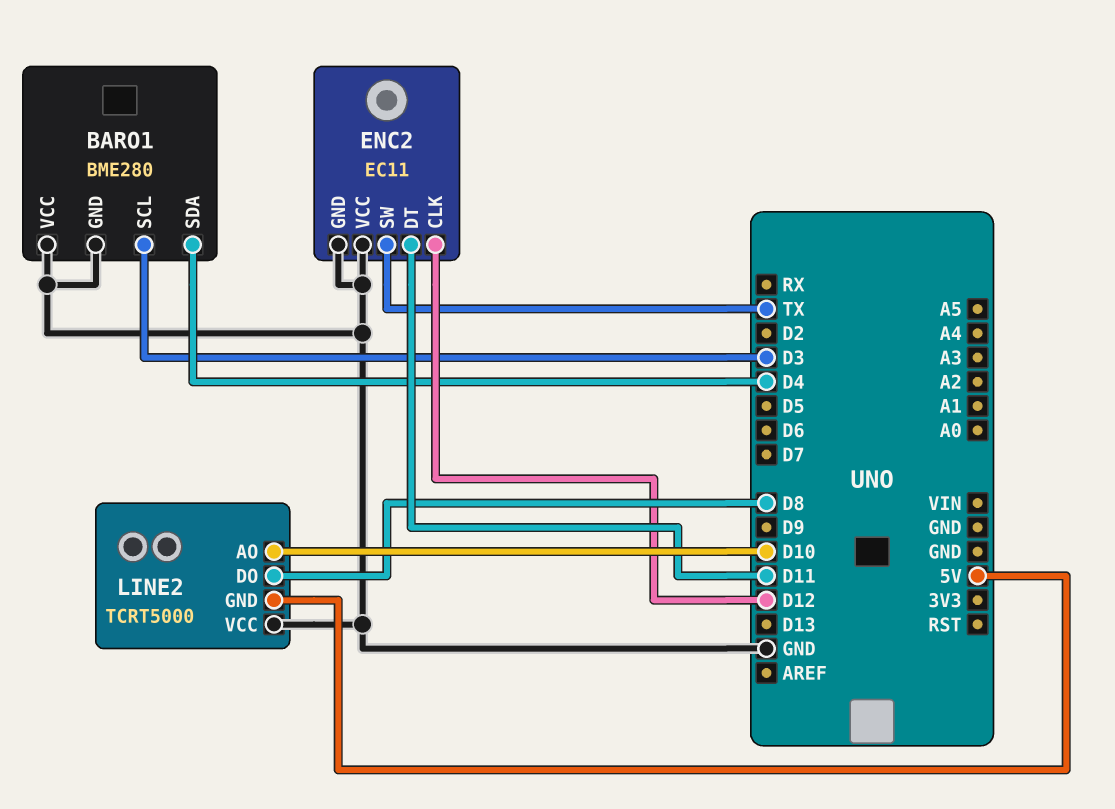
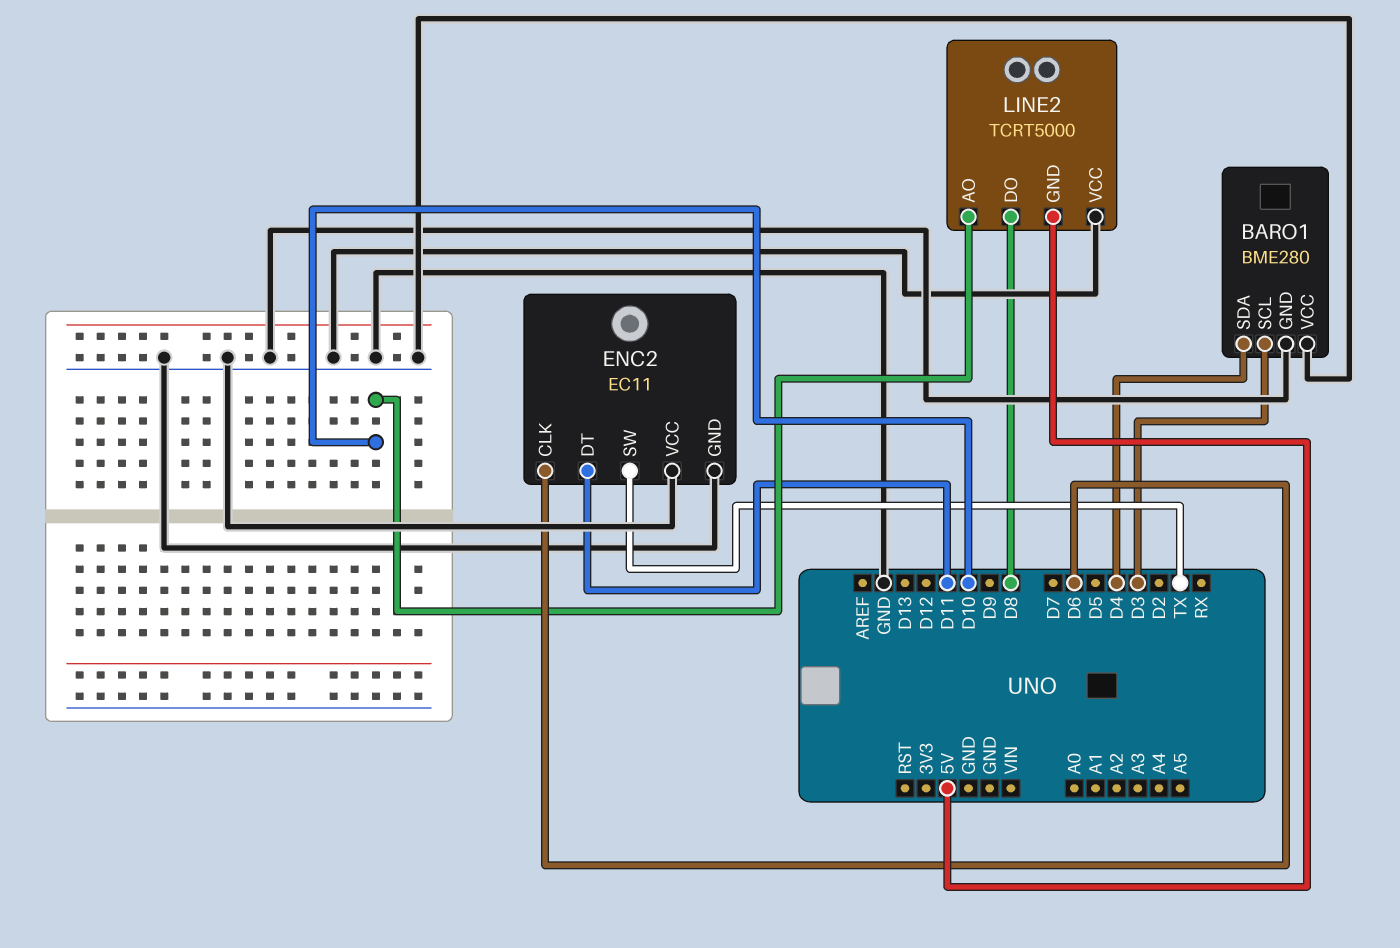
ENC2 pin CLK: D12 -> D6

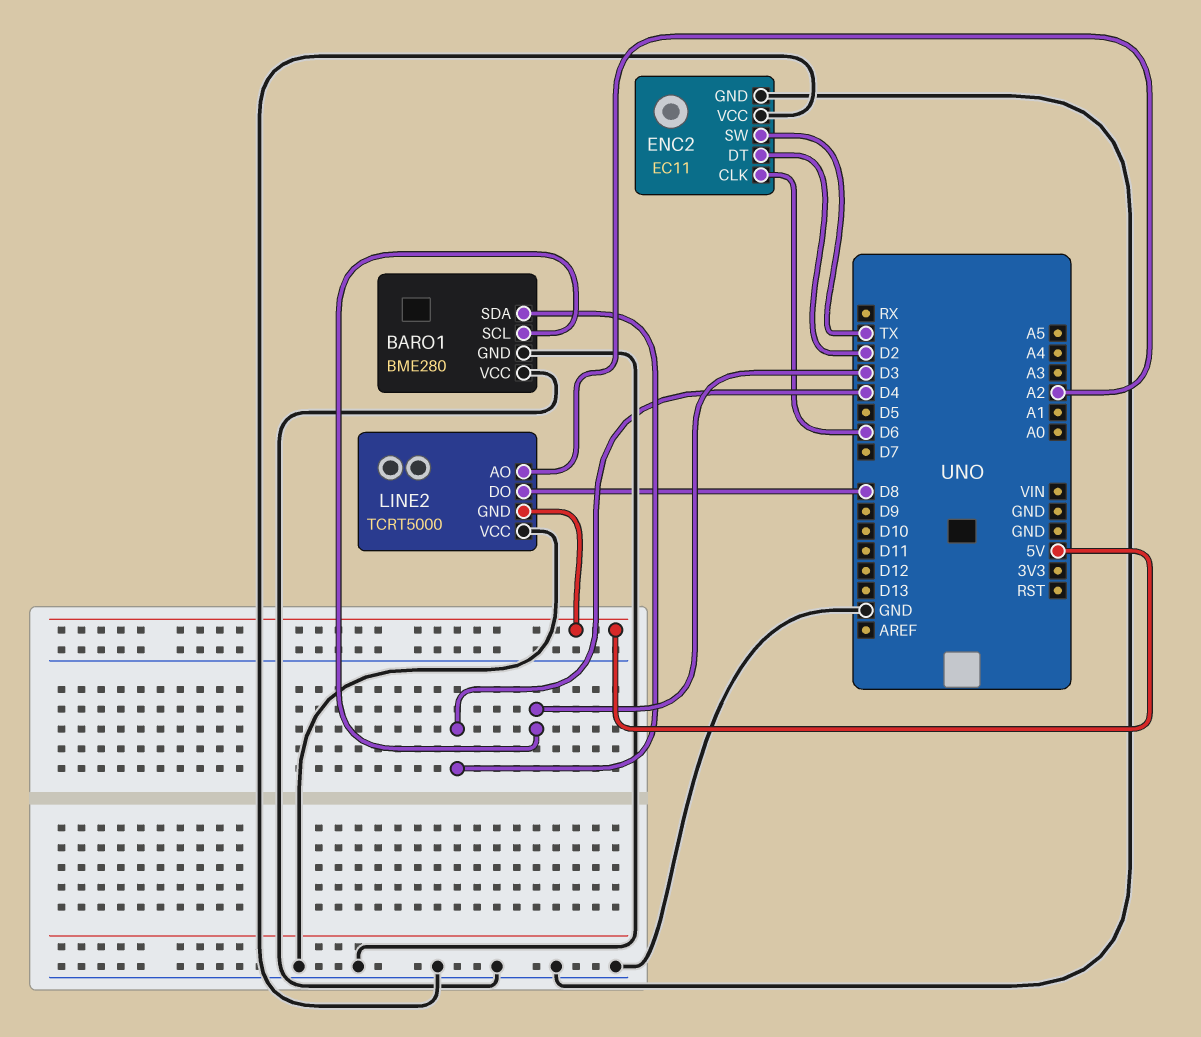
ENC2 pin DT: D11 -> D2
LINE2 pin AO: D10 -> A2

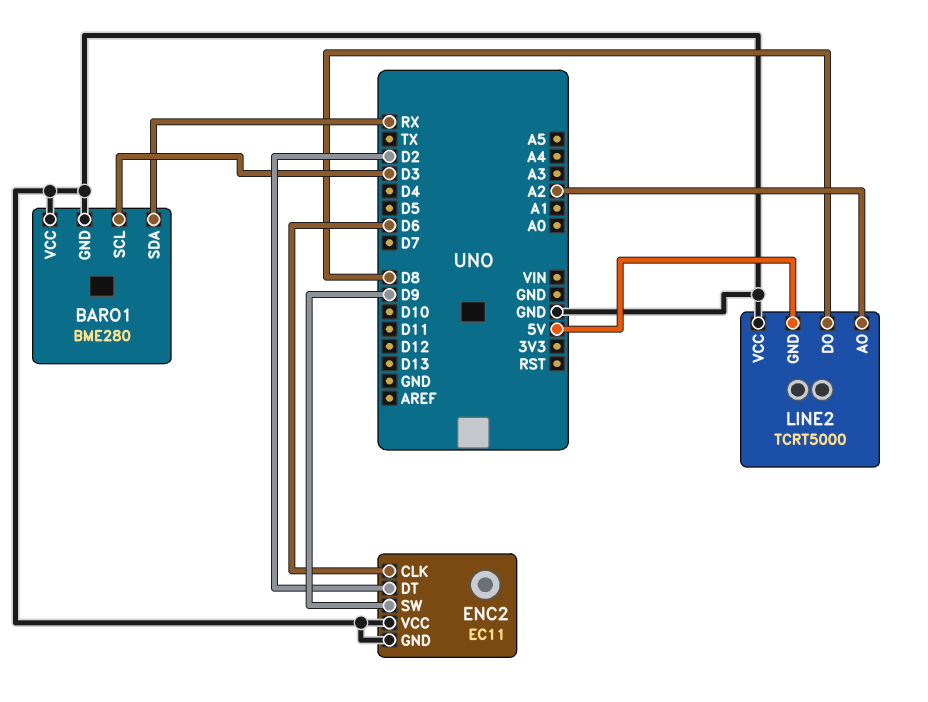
BARO1 pin SDA: D4 -> RX
ENC2 pin SW: TX -> D9

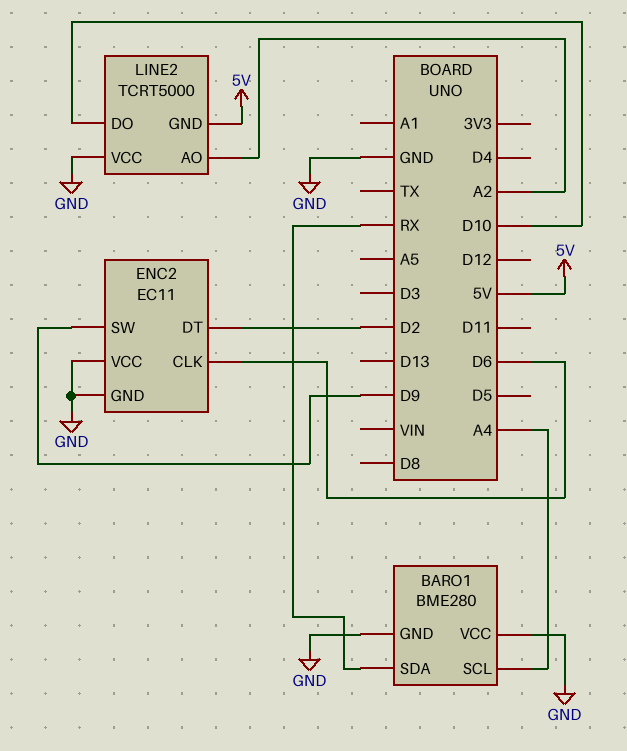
BARO1 pin SCL: D3 -> A4
LINE2 pin DO: D8 -> D10

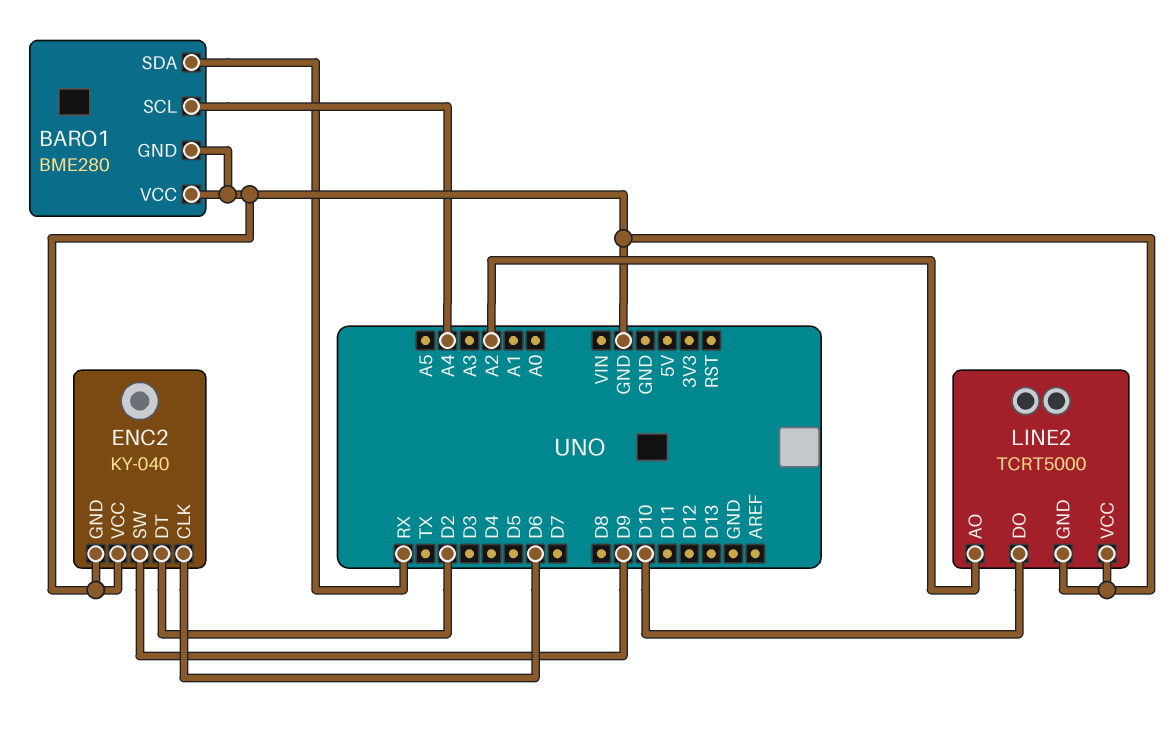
ENC2: EC11 -> KY-040
LINE2 pin GND: 5V -> GND

